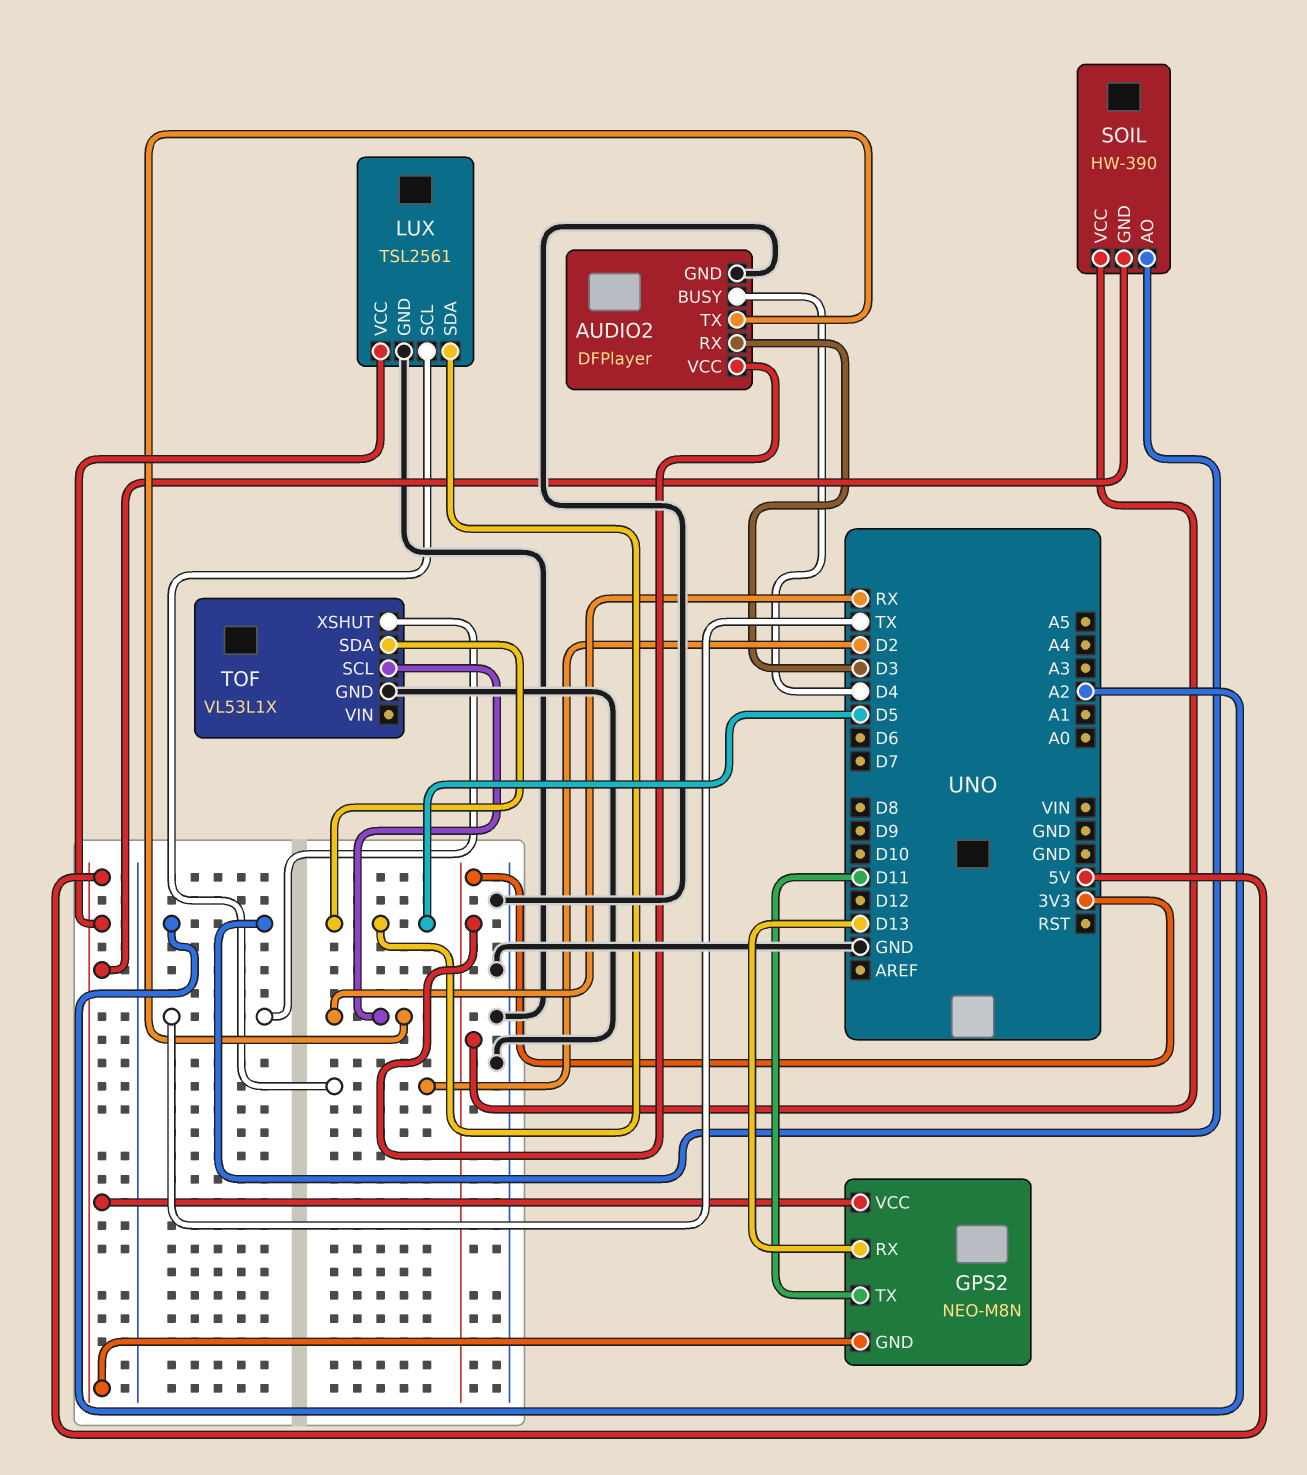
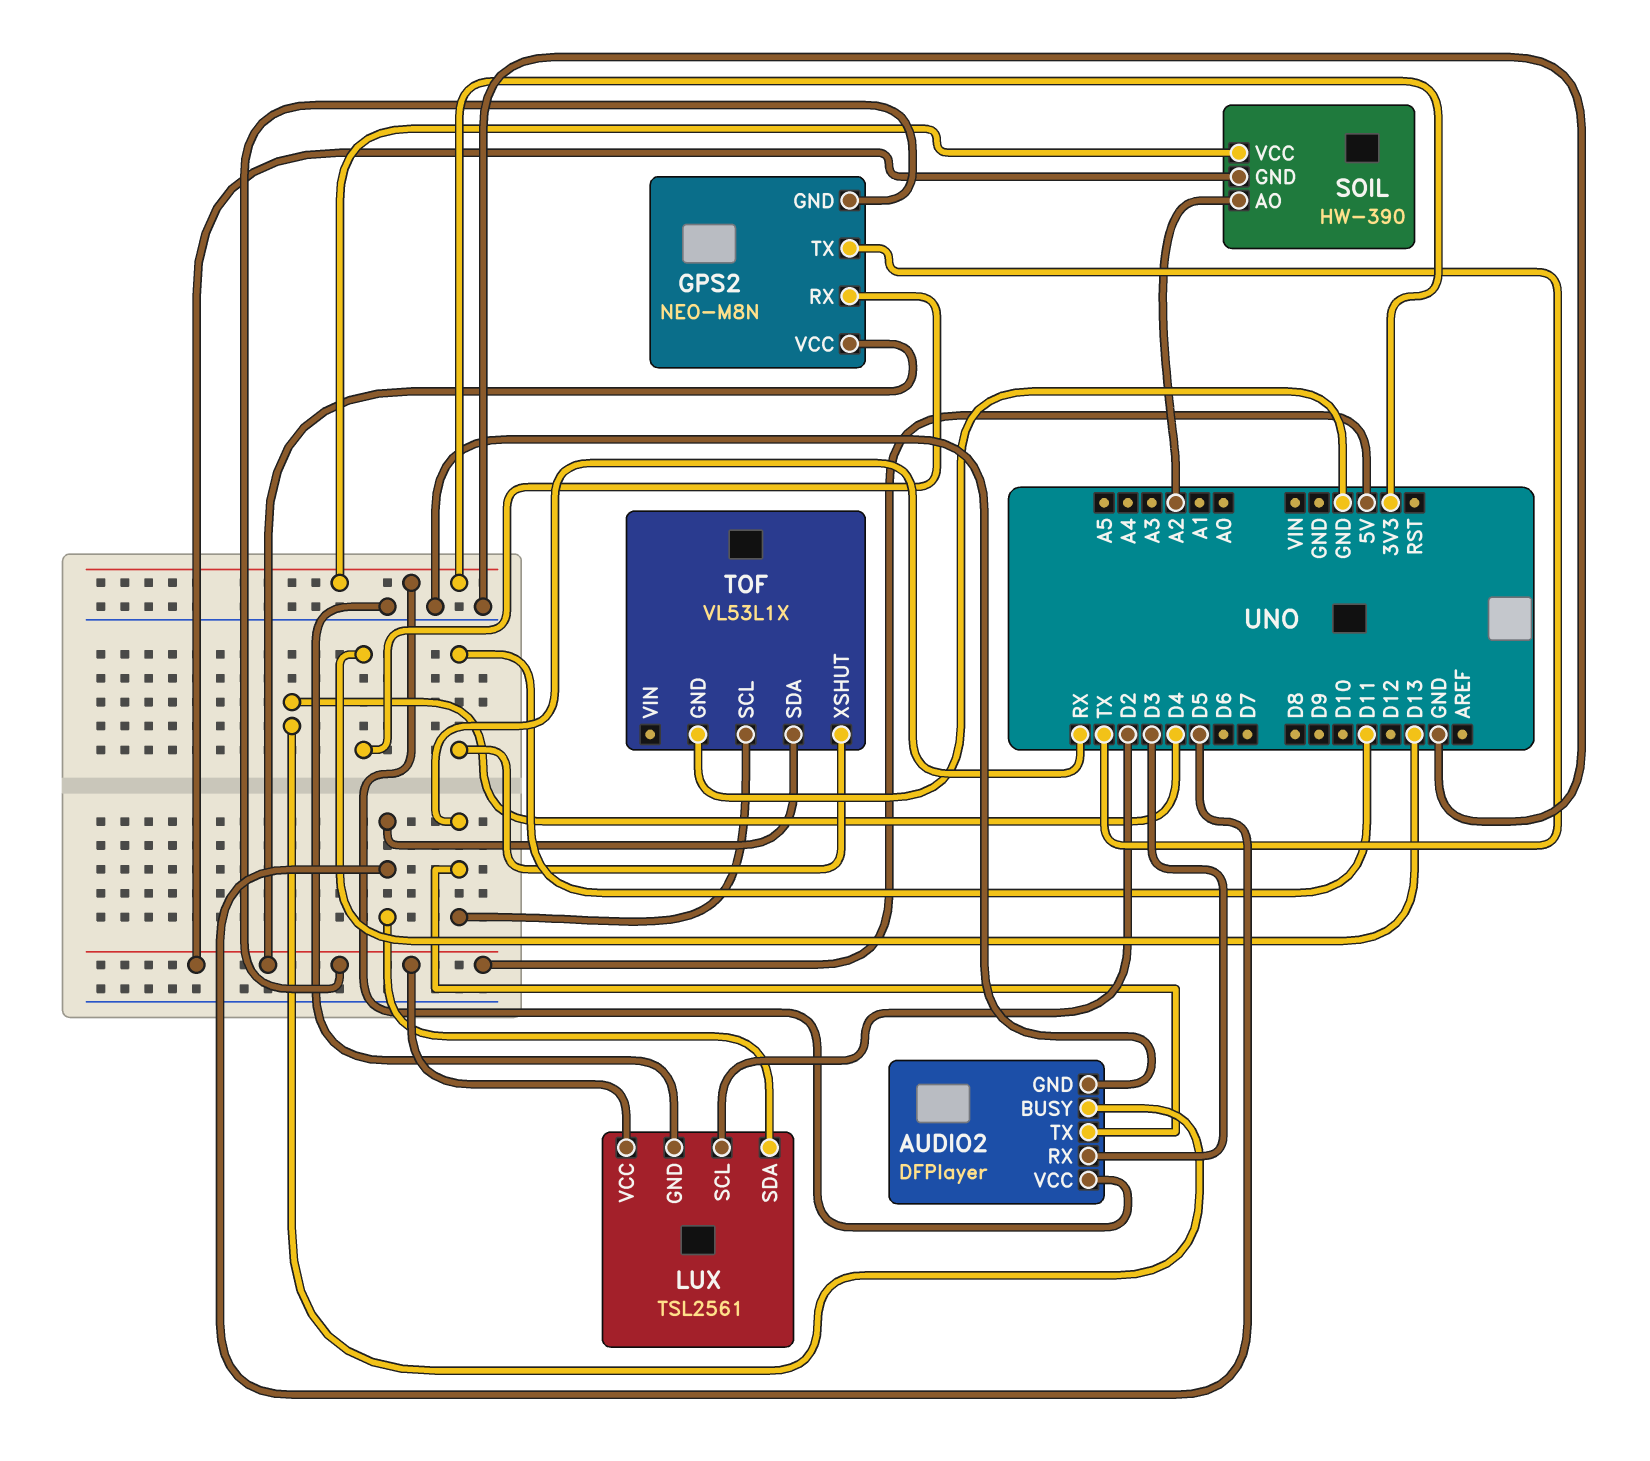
GPS2 pin TX: D11 -> TX
TOF pin XSHUT: TX -> D11

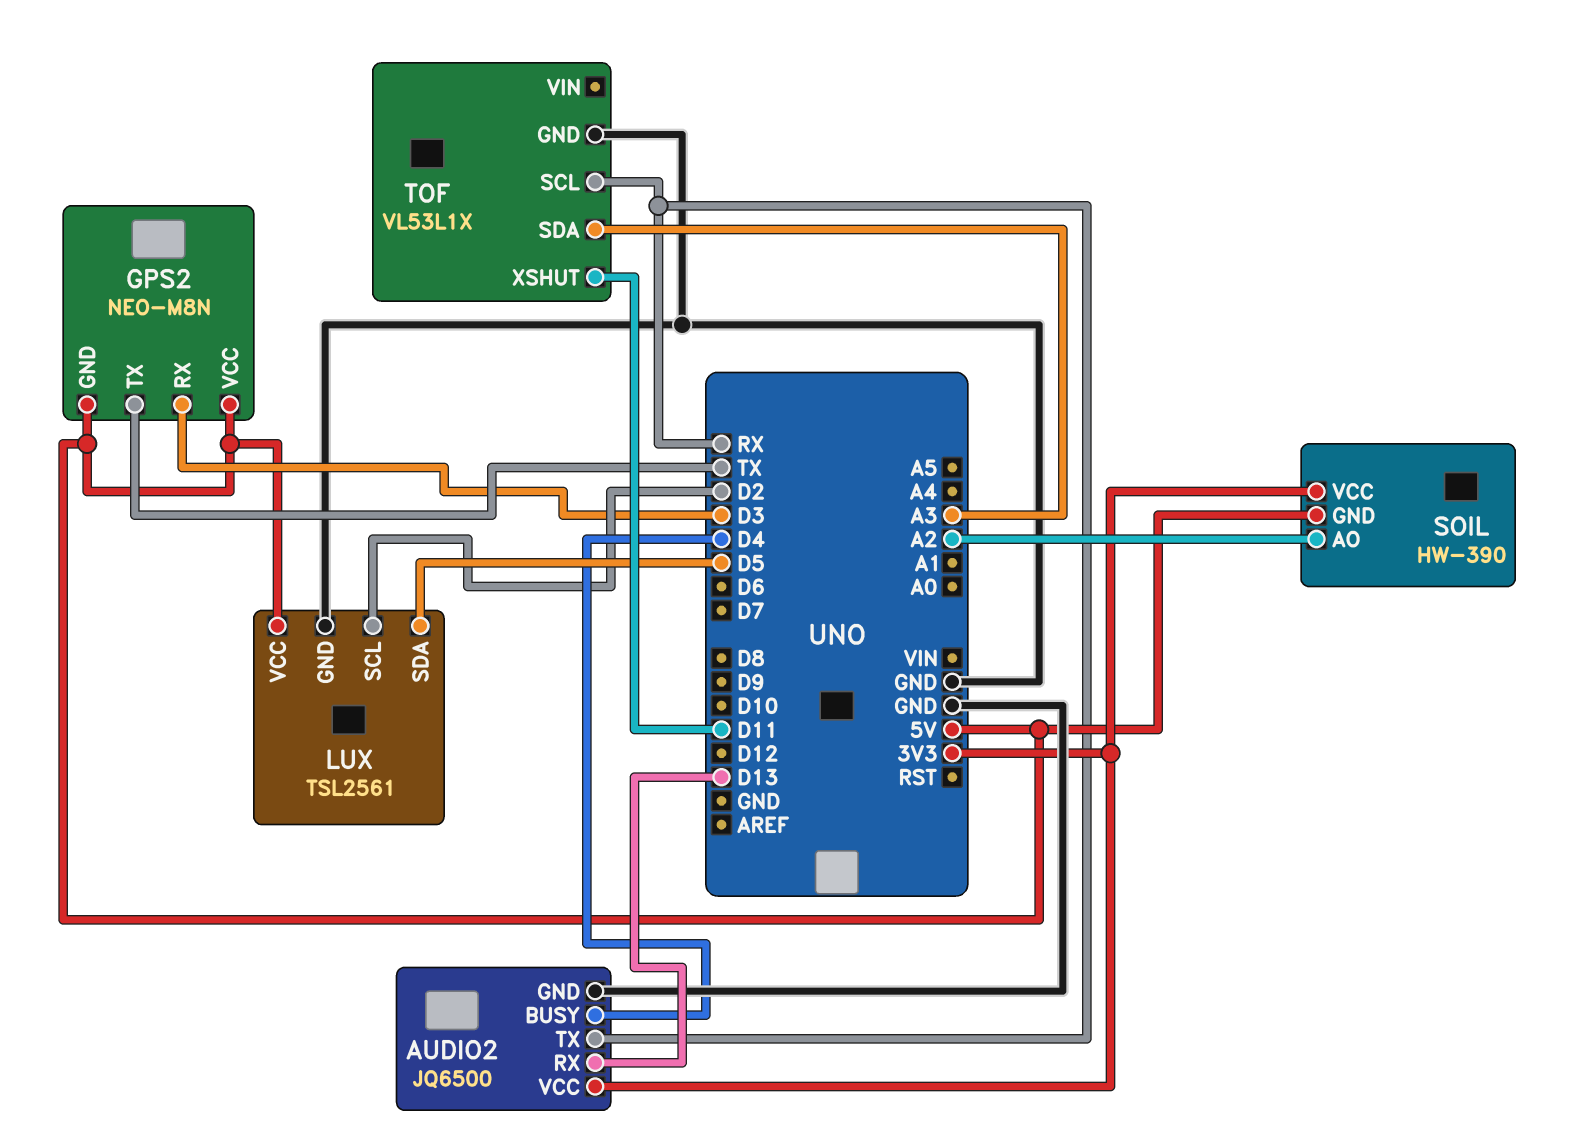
AUDIO2: DFPlayer -> JQ6500
AUDIO2 pin RX: D3 -> D13
GPS2 pin RX: D13 -> D3
TOF pin SDA: D5 -> A3

